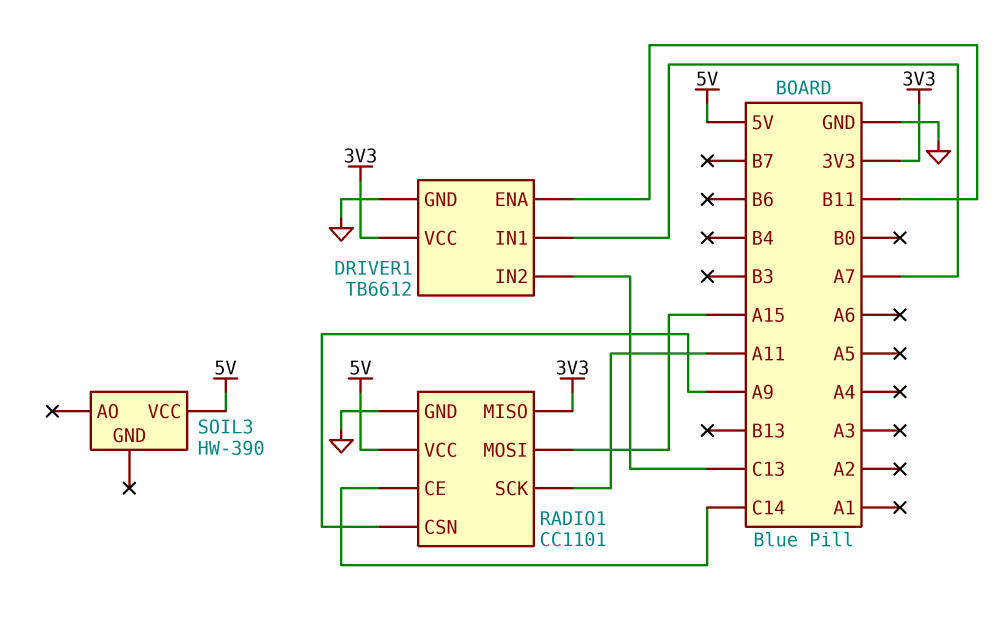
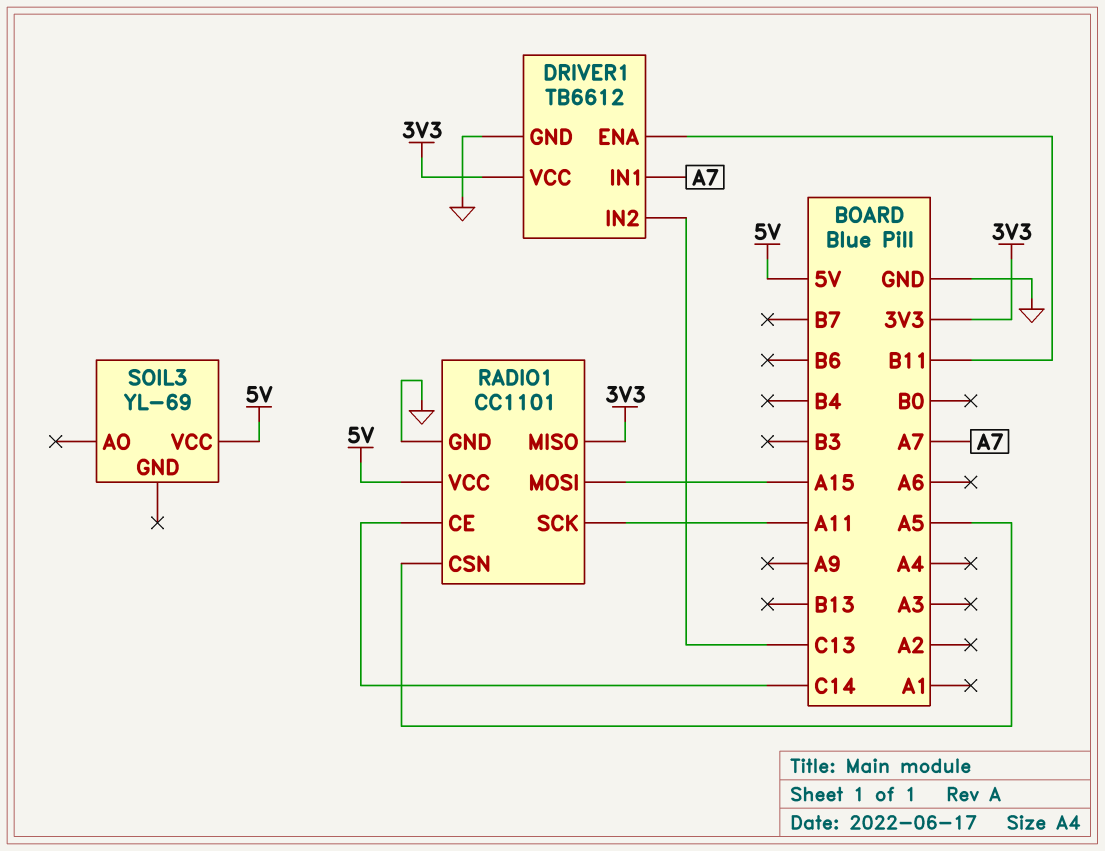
RADIO1 pin CSN: A9 -> A5
SOIL3: HW-390 -> YL-69

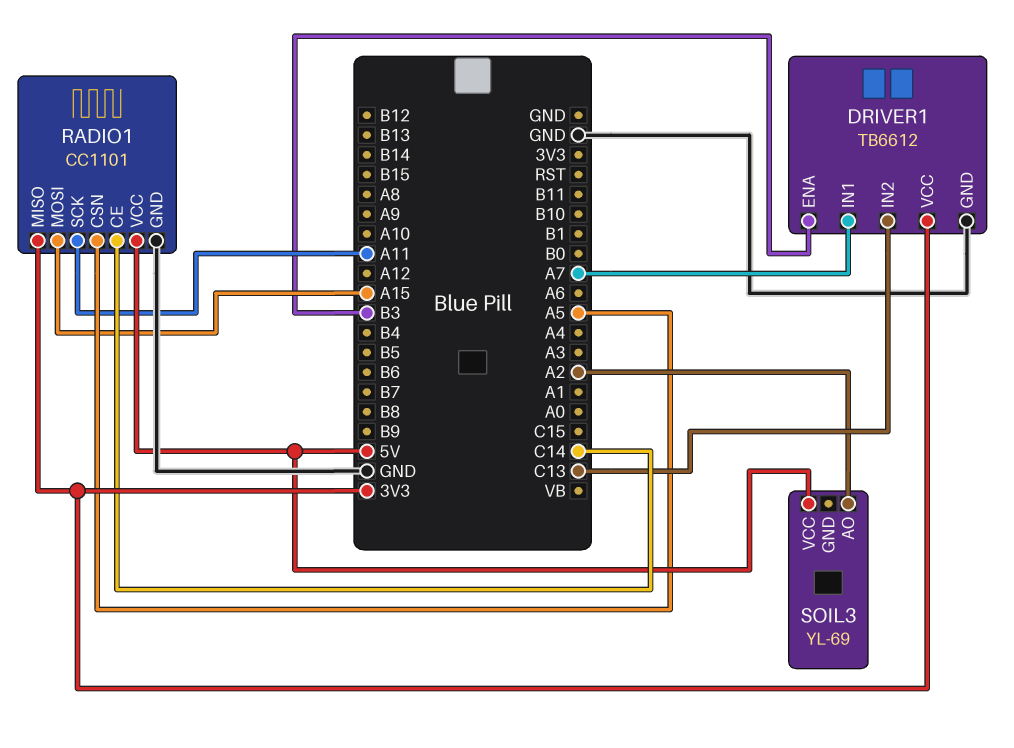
DRIVER1 pin ENA: B11 -> B3
SOIL3 pin AO: none -> A2

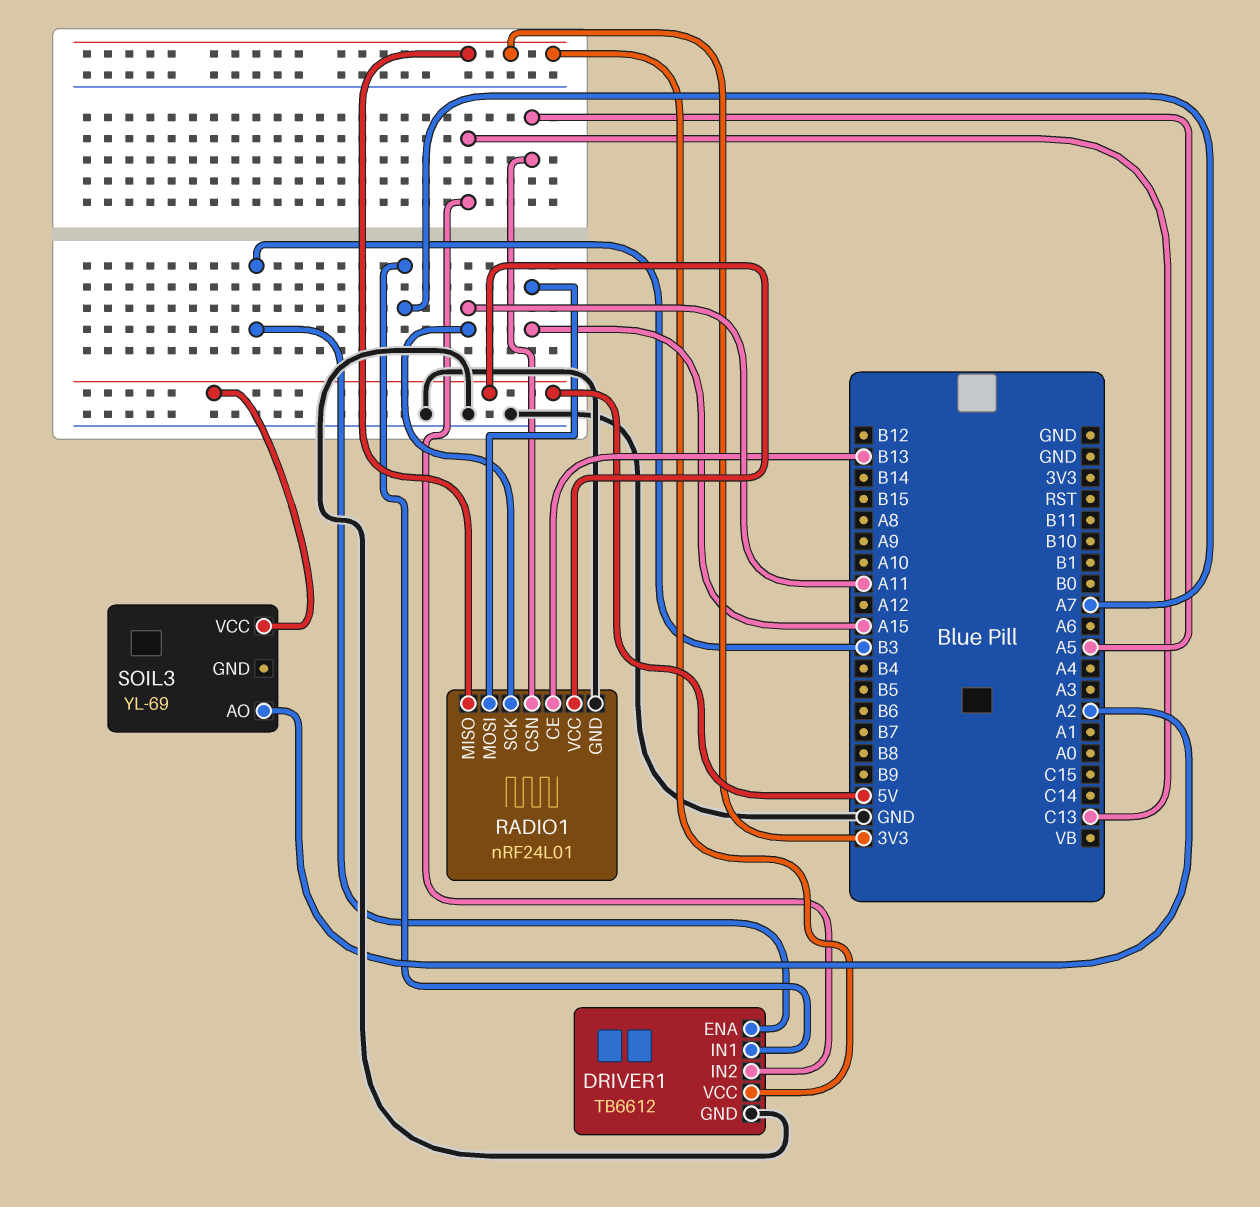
RADIO1: CC1101 -> nRF24L01
RADIO1 pin CE: C14 -> B13

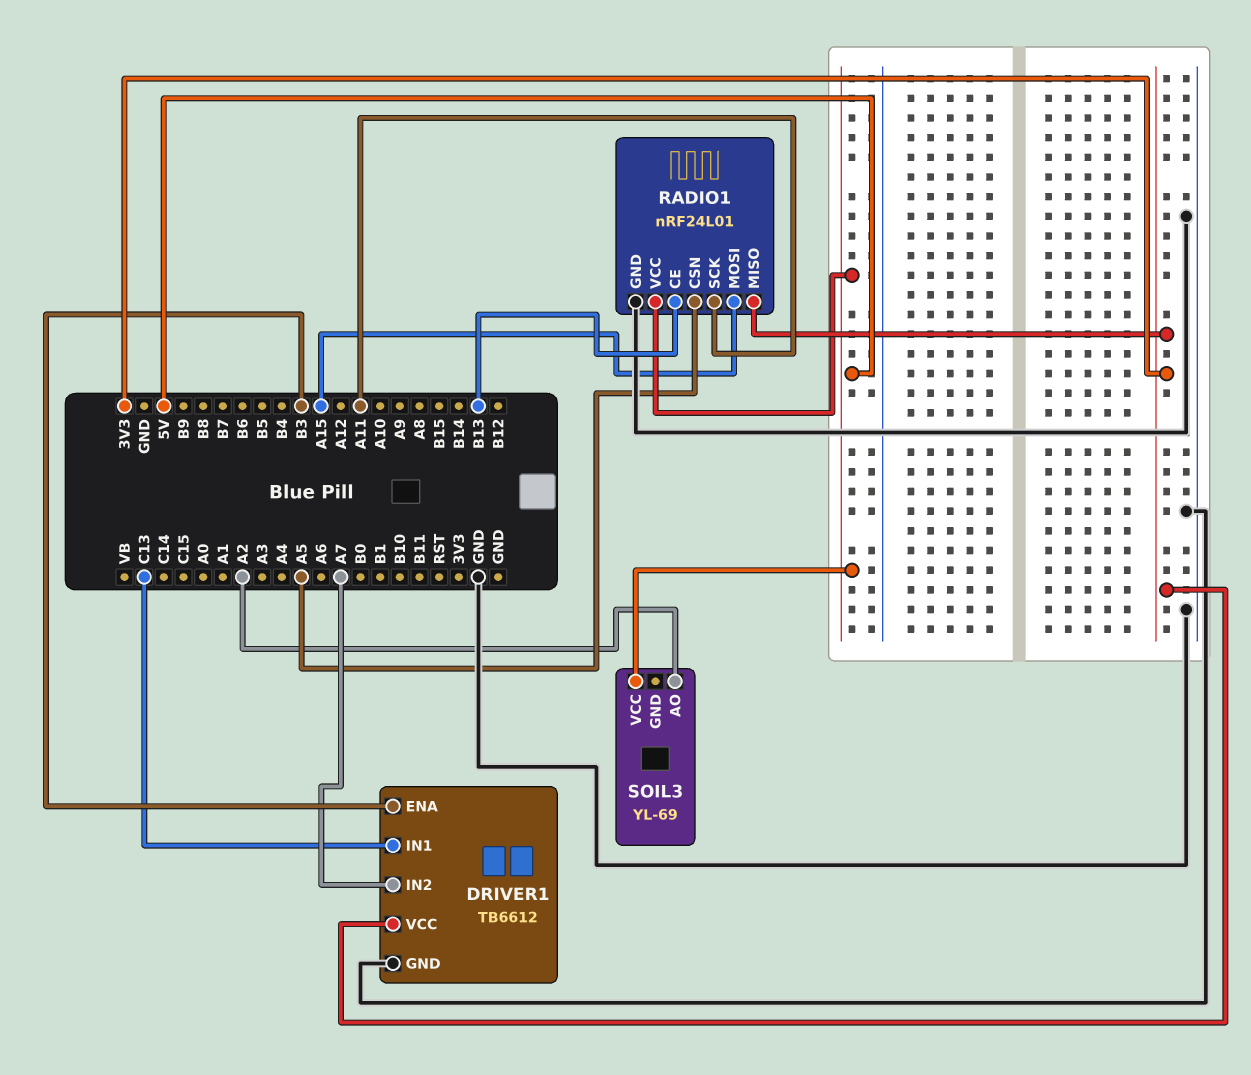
DRIVER1 pin IN1: A7 -> C13
DRIVER1 pin IN2: C13 -> A7

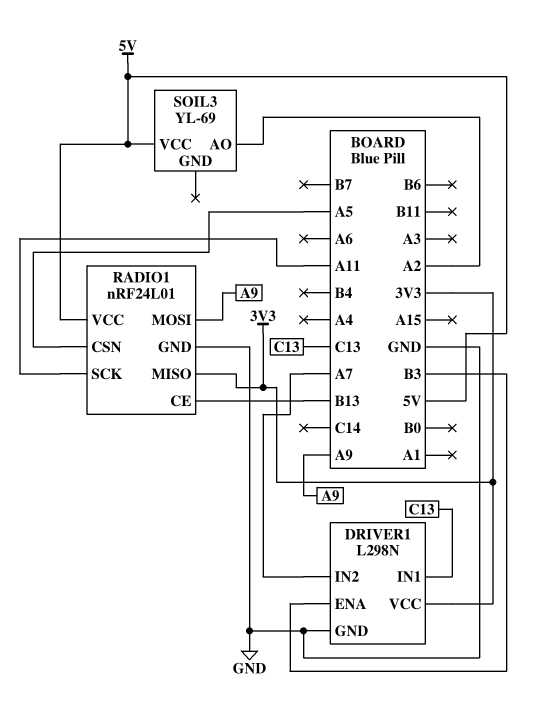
DRIVER1: TB6612 -> L298N
RADIO1 pin MOSI: A15 -> A9

